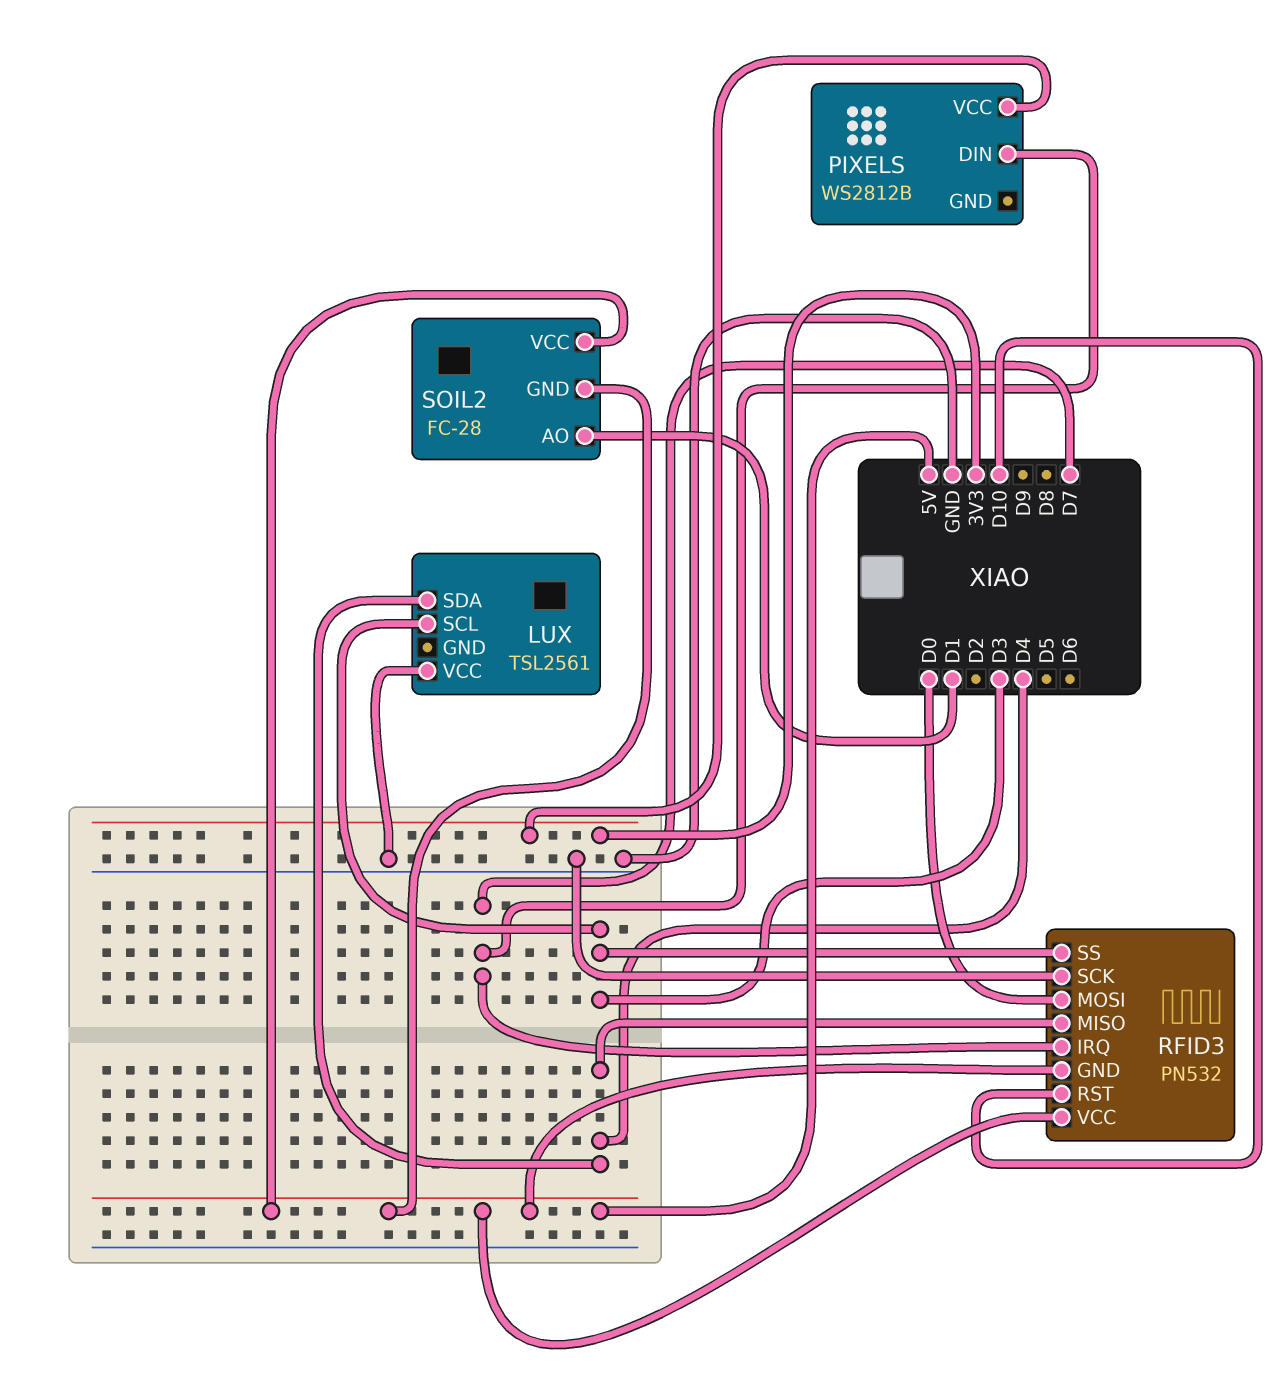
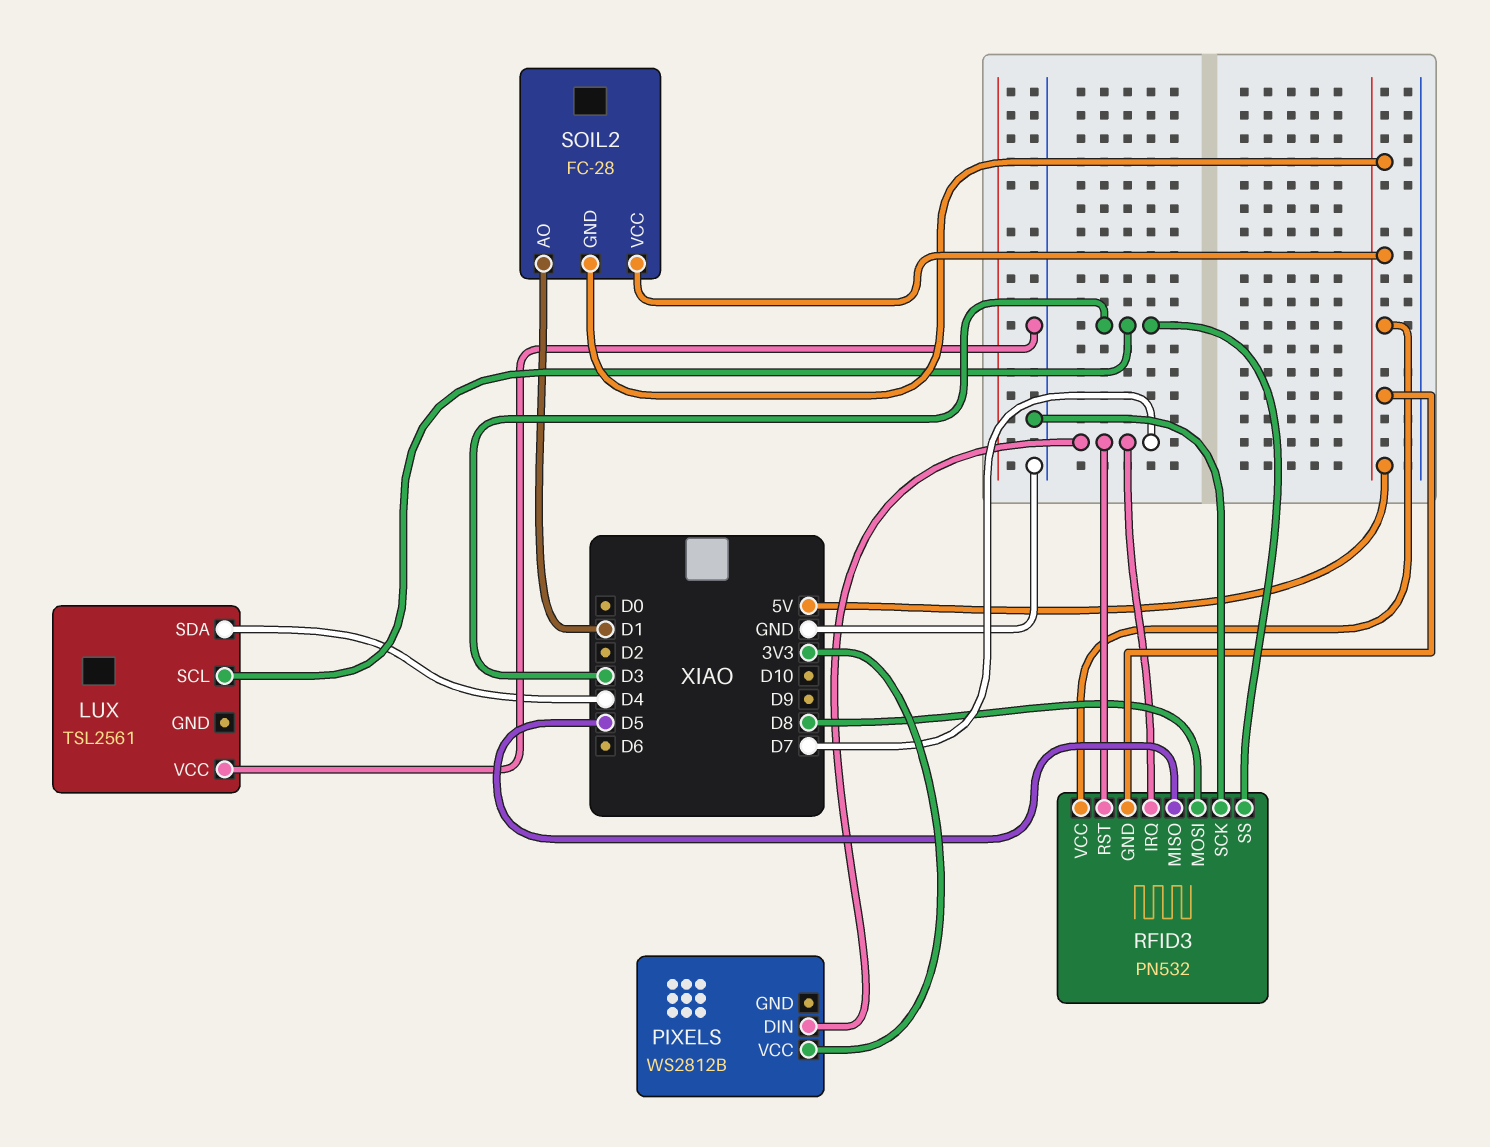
RFID3 pin MISO: D4 -> D5
RFID3 pin MOSI: D0 -> D8
RFID3 pin RST: D10 -> D7

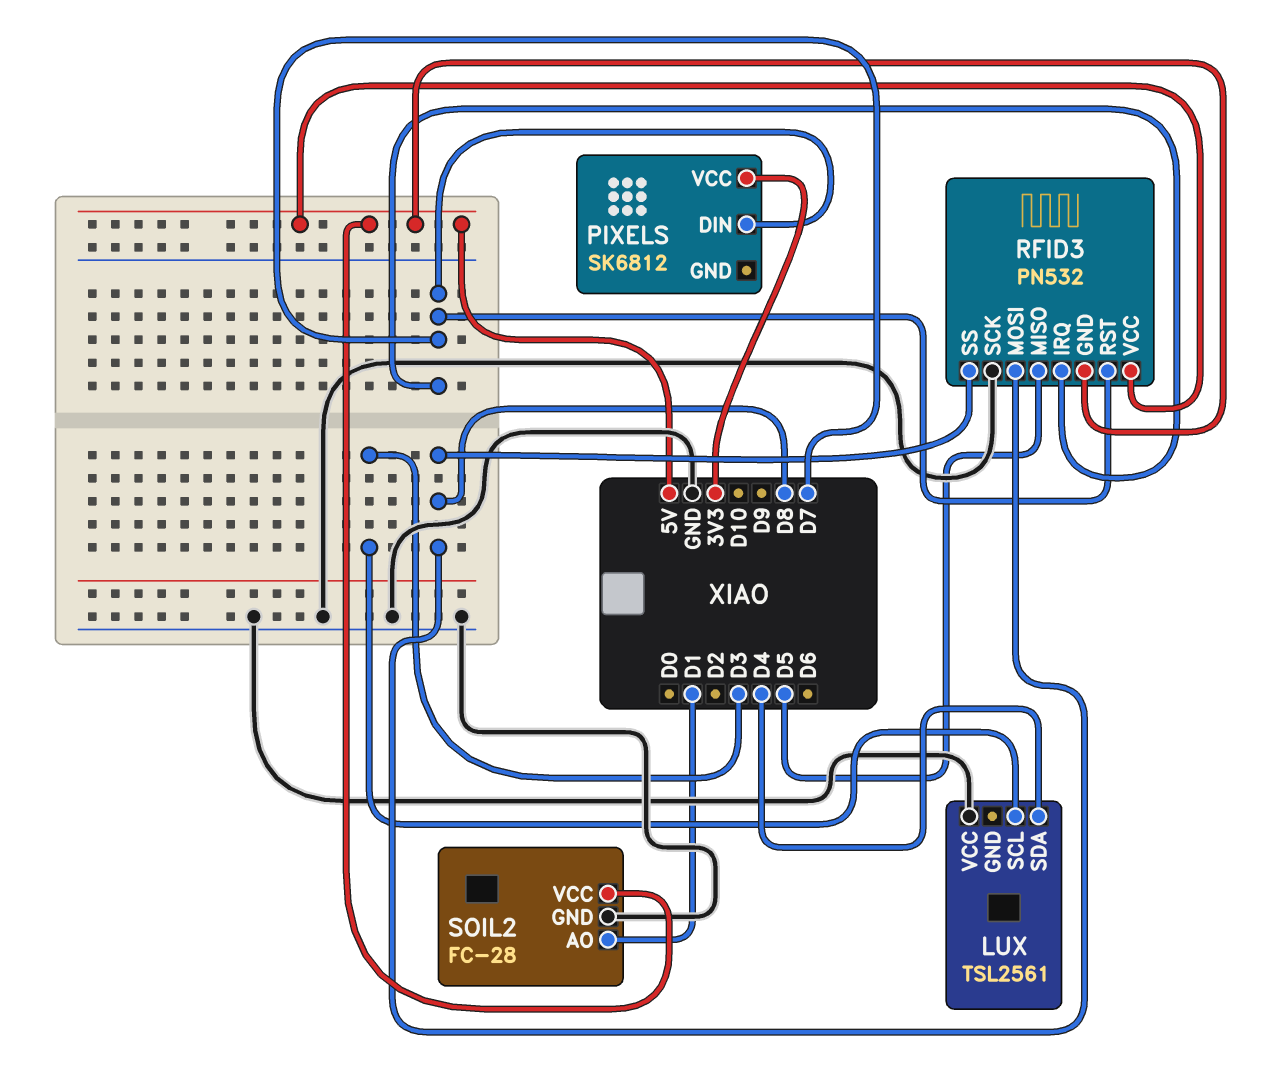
PIXELS: WS2812B -> SK6812
RFID3 pin SS: D3 -> D8
SOIL2 pin GND: 5V -> GND

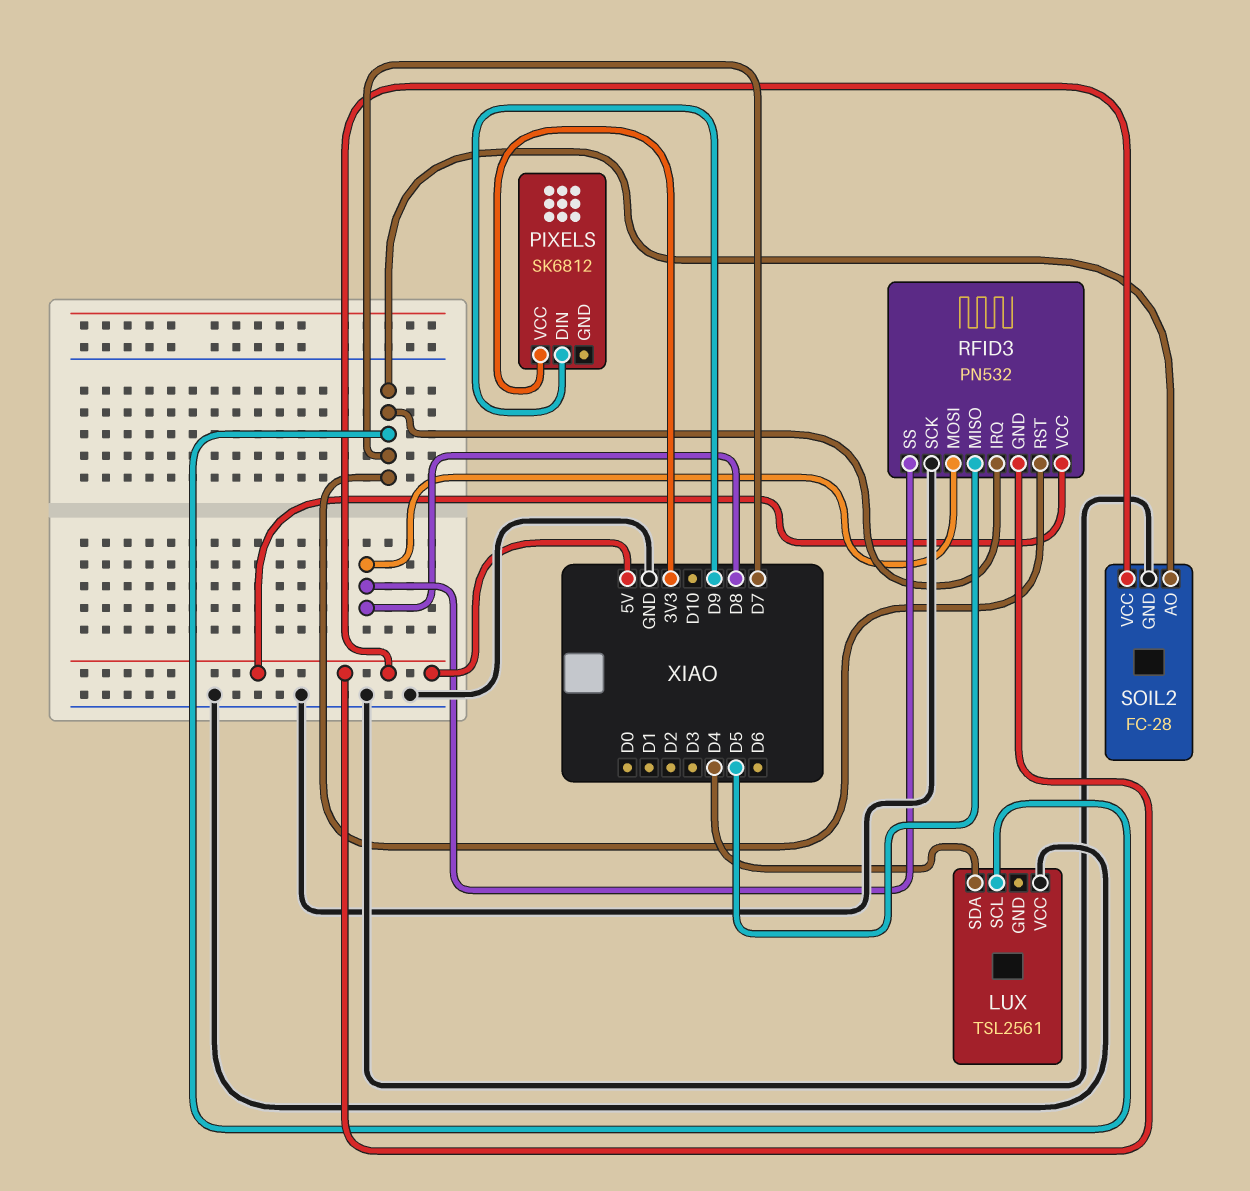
LUX pin SCL: D3 -> D7
PIXELS pin DIN: D7 -> D9
SOIL2 pin AO: D1 -> D7

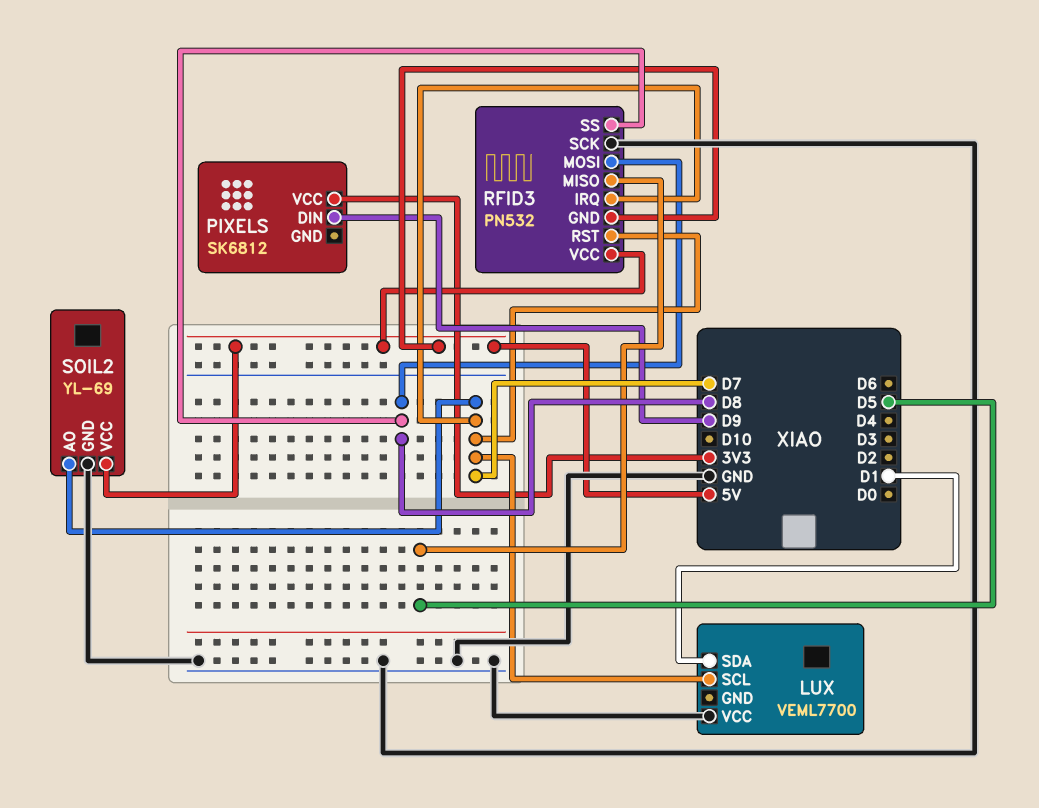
LUX: TSL2561 -> VEML7700
LUX pin SDA: D4 -> D1
SOIL2: FC-28 -> YL-69

